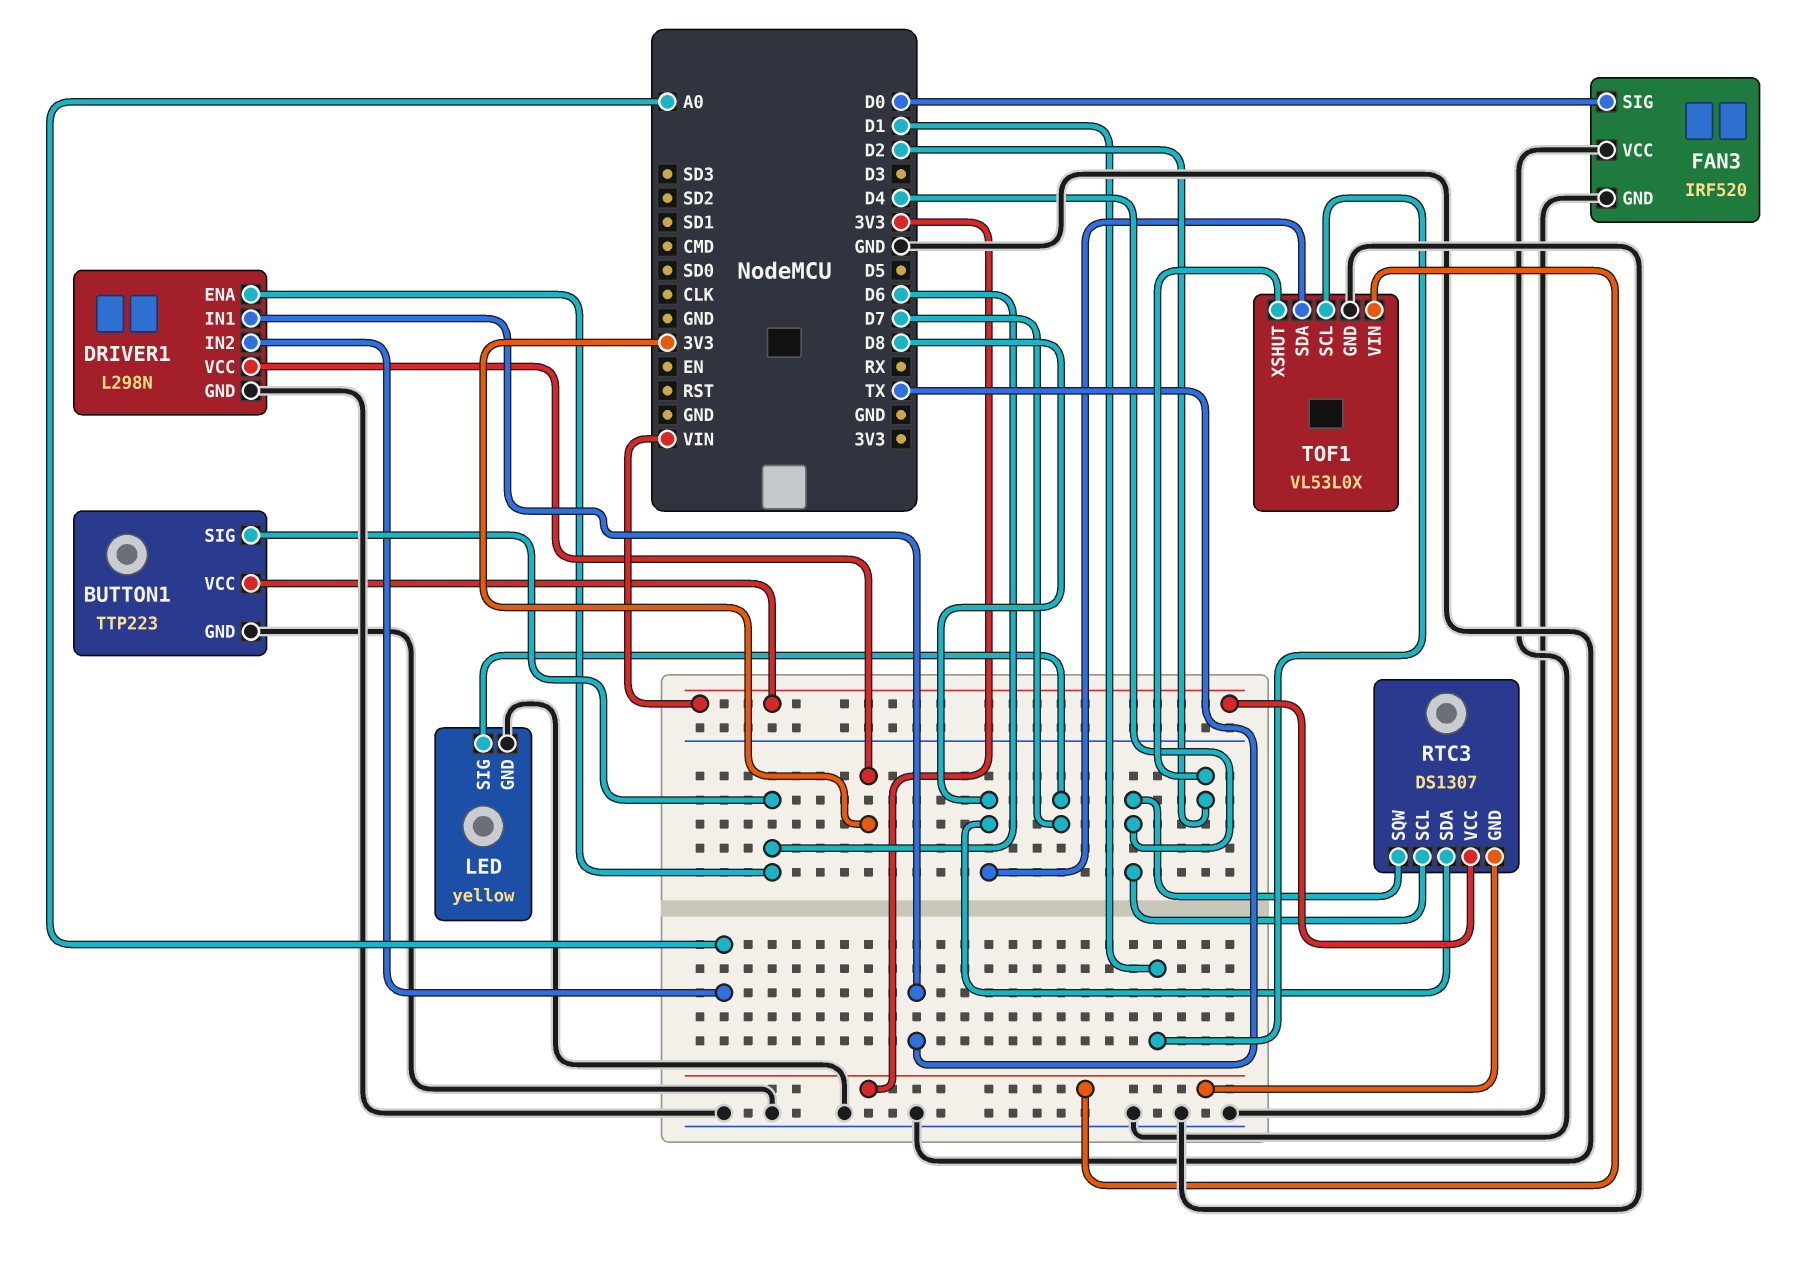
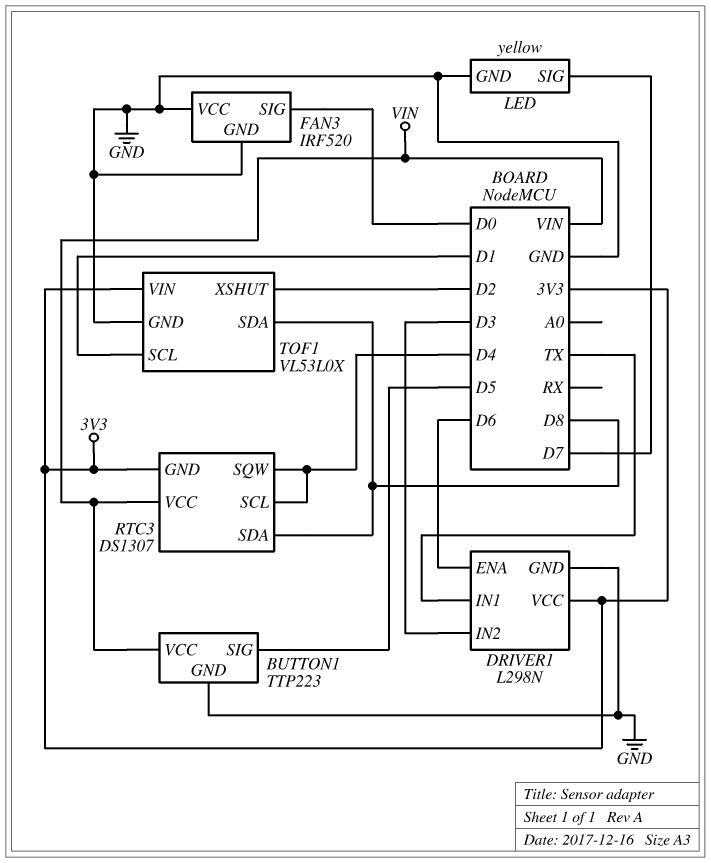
BUTTON1 pin SIG: D6 -> D5
DRIVER1 pin IN2: A0 -> D3

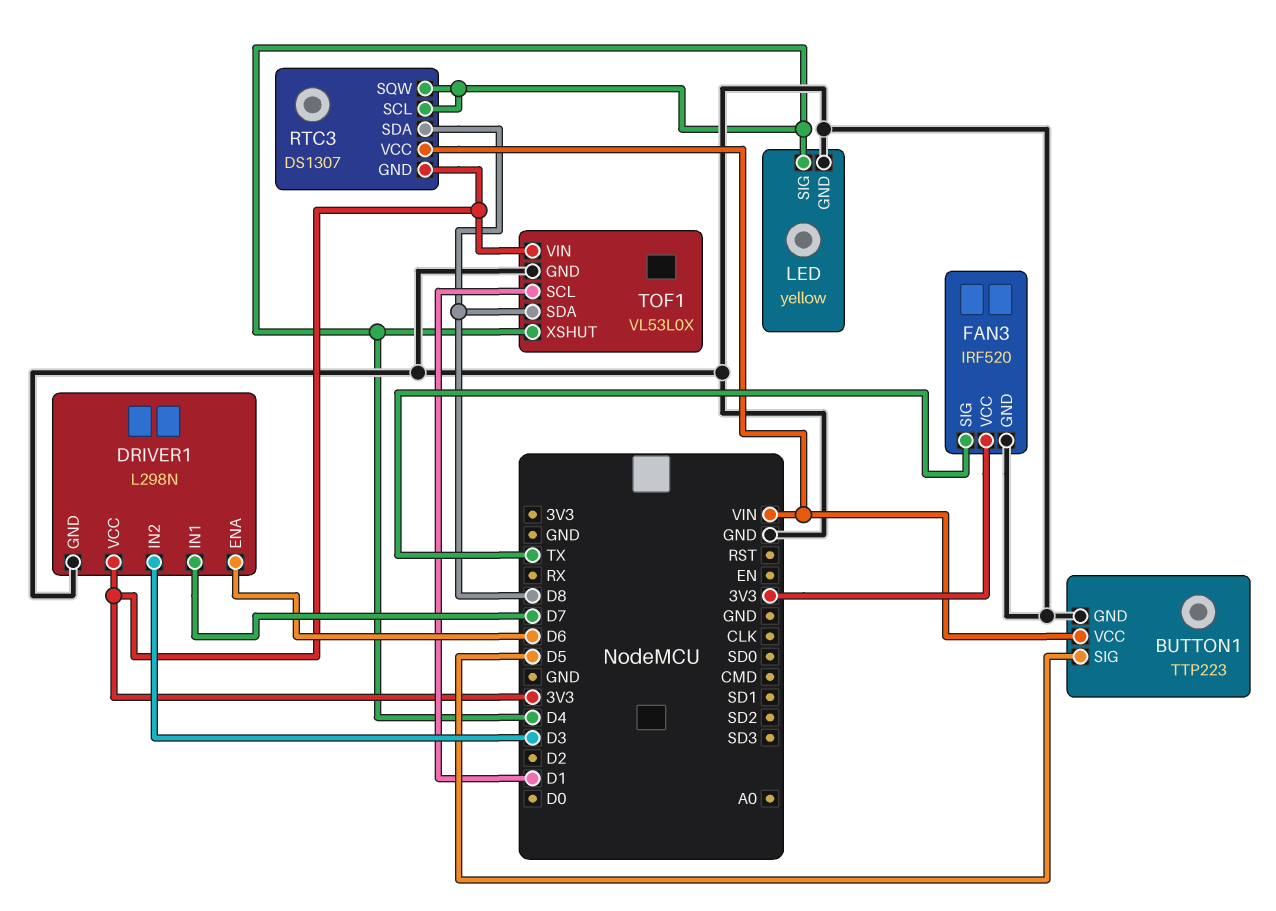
DRIVER1 pin IN1: TX -> D7
FAN3 pin SIG: D0 -> TX
FAN3 pin VCC: GND -> 3V3
LED pin SIG: D7 -> D4
TOF1 pin XSHUT: D2 -> D4

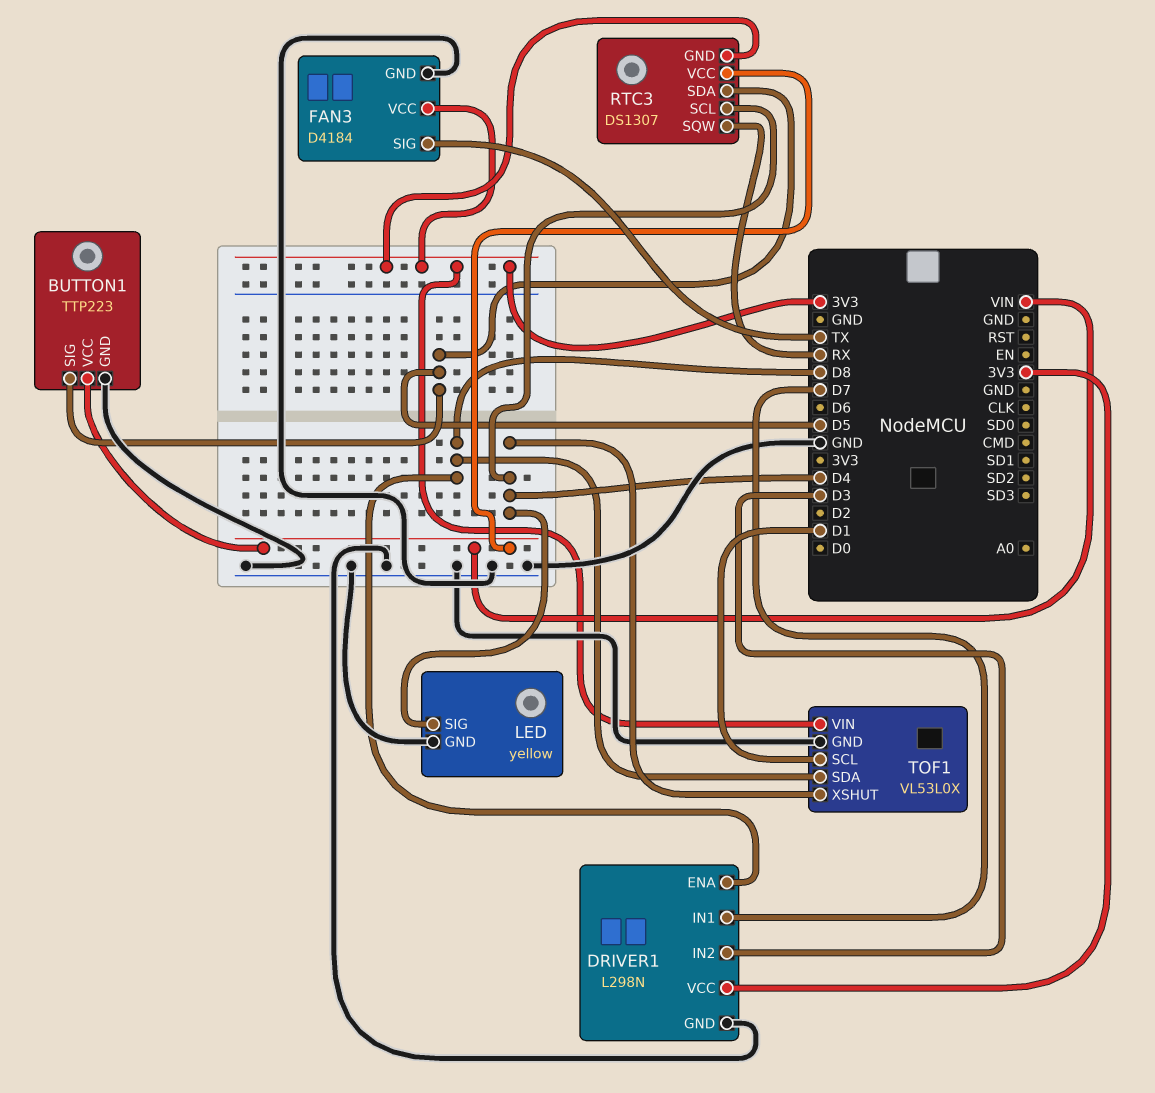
DRIVER1 pin ENA: D6 -> D8
FAN3: IRF520 -> D4184
RTC3 pin SDA: D8 -> D5
RTC3 pin SQW: D4 -> RX

